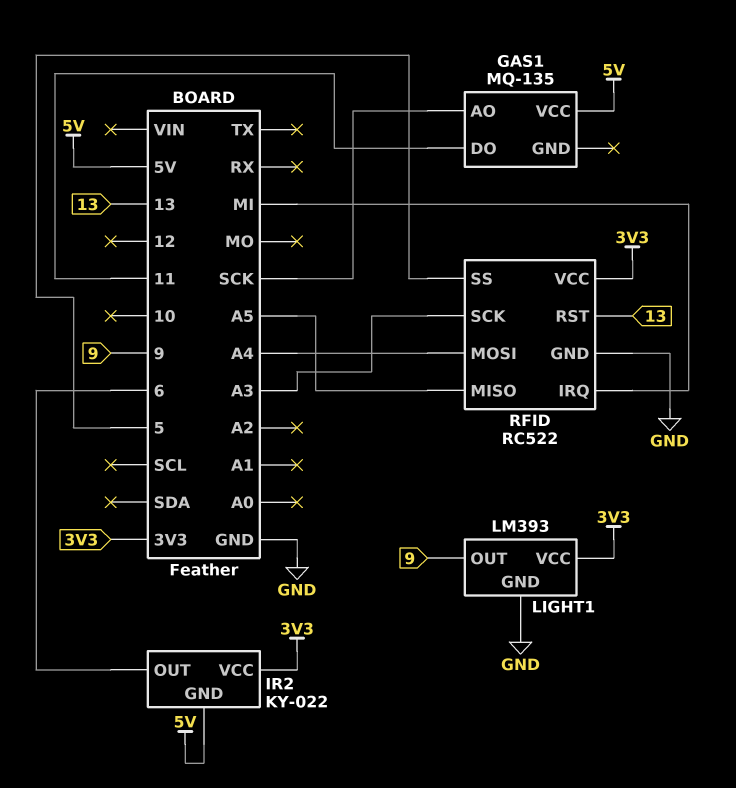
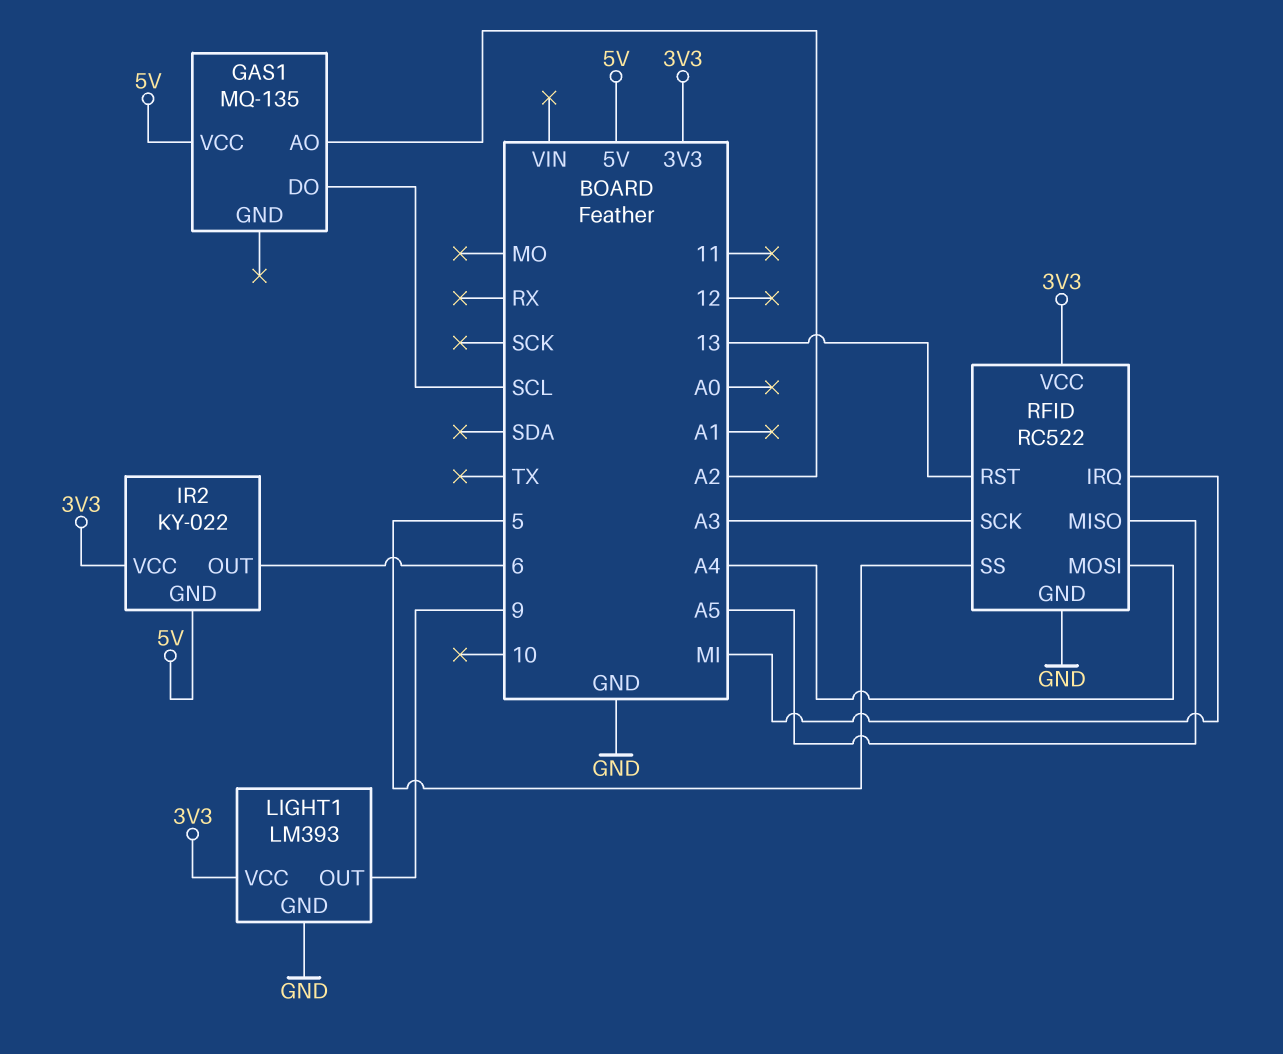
GAS1 pin AO: SCK -> A2
GAS1 pin DO: 11 -> SCL

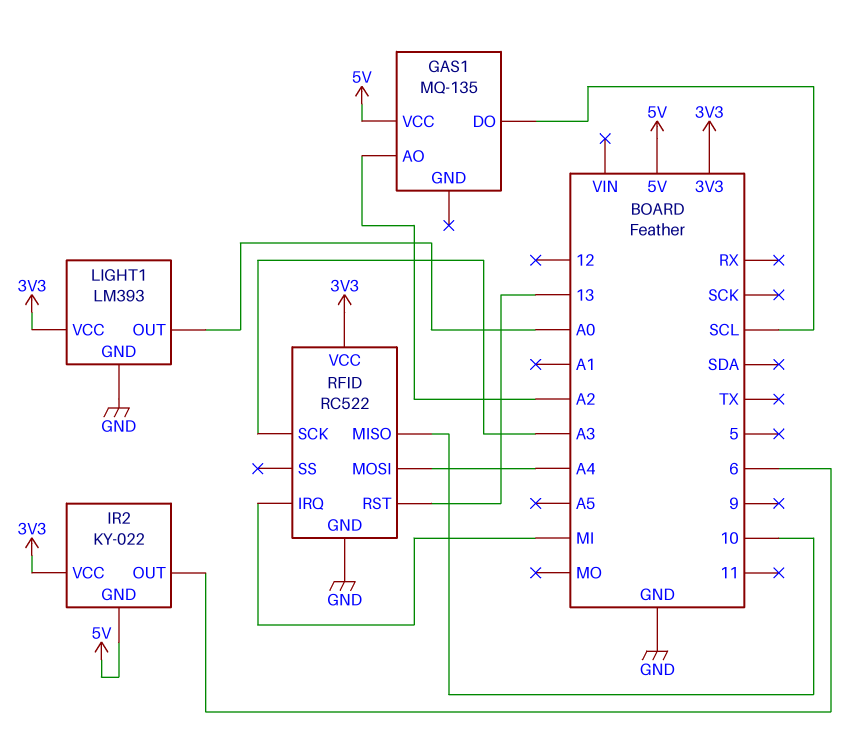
LIGHT1 pin OUT: 9 -> A0
RFID pin MISO: A5 -> 10
RFID pin SS: 5 -> none

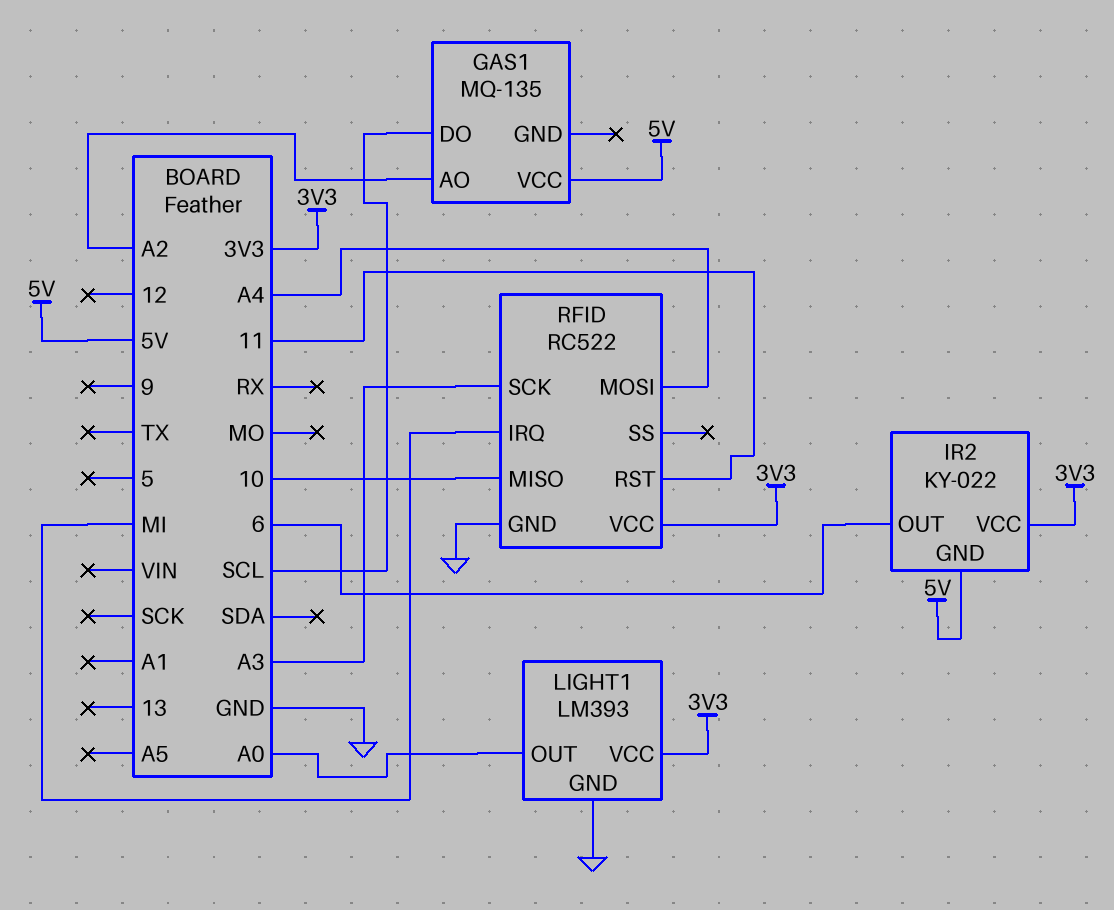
RFID pin RST: 13 -> 11

